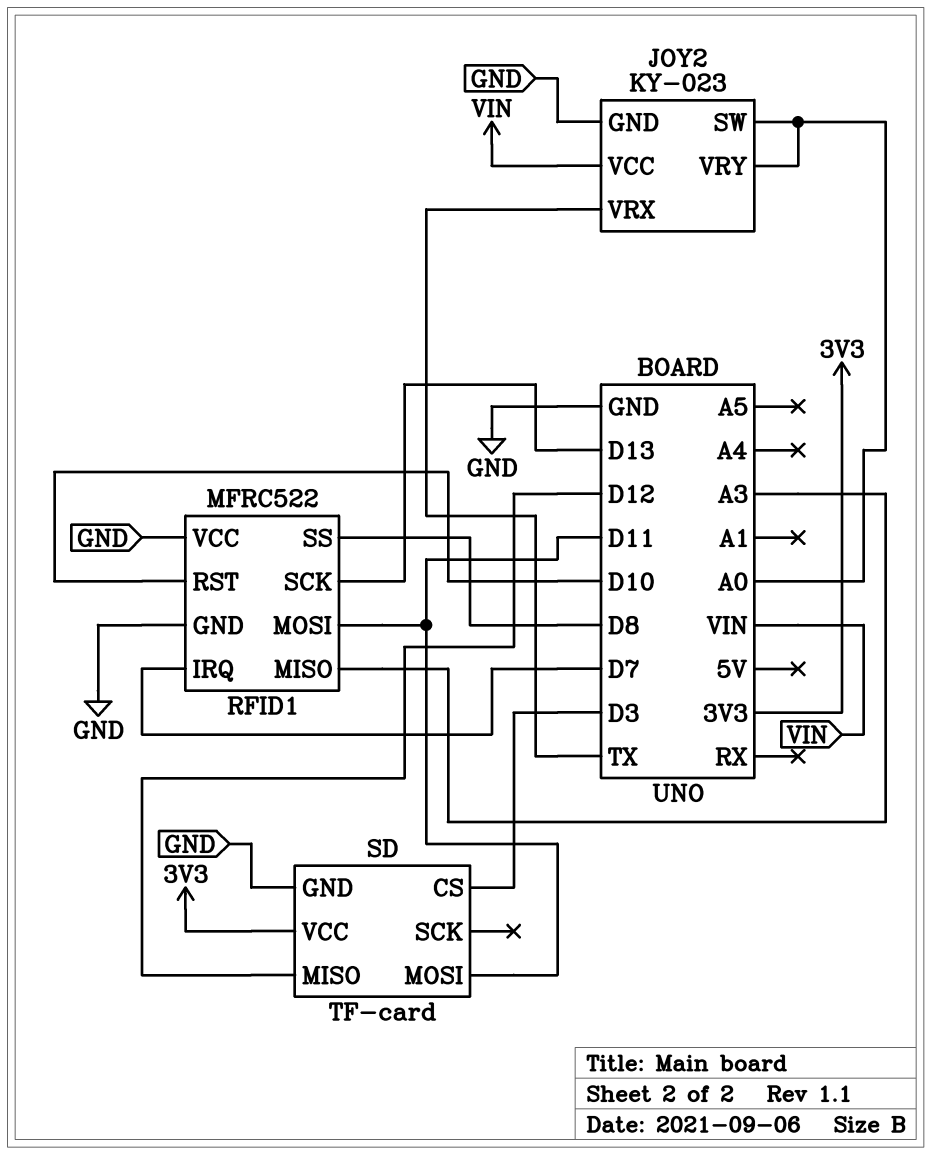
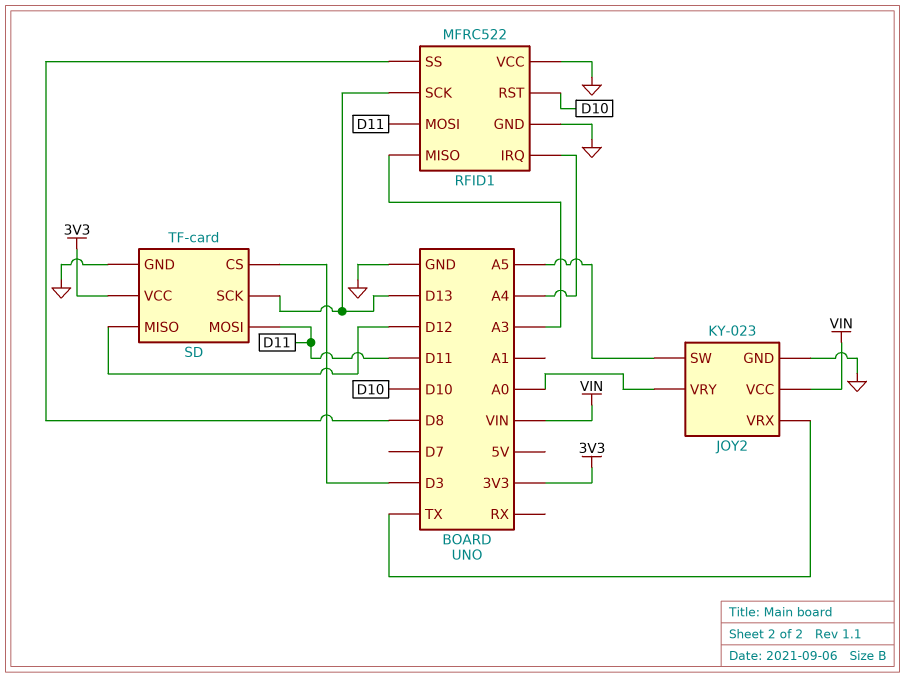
JOY2 pin SW: A0 -> A5
RFID1 pin IRQ: D7 -> A4
SD pin SCK: none -> D13

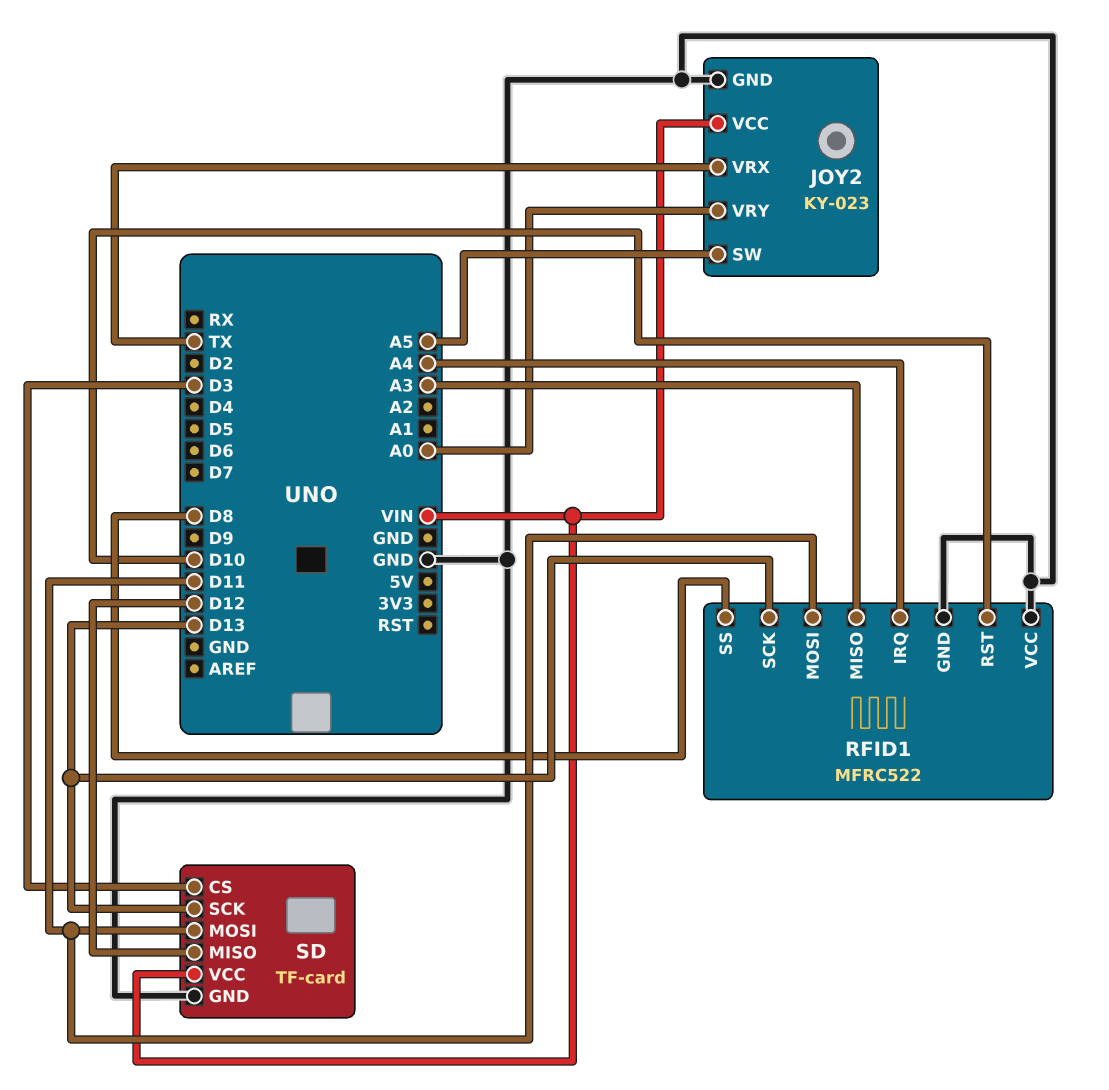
SD pin VCC: 3V3 -> VIN

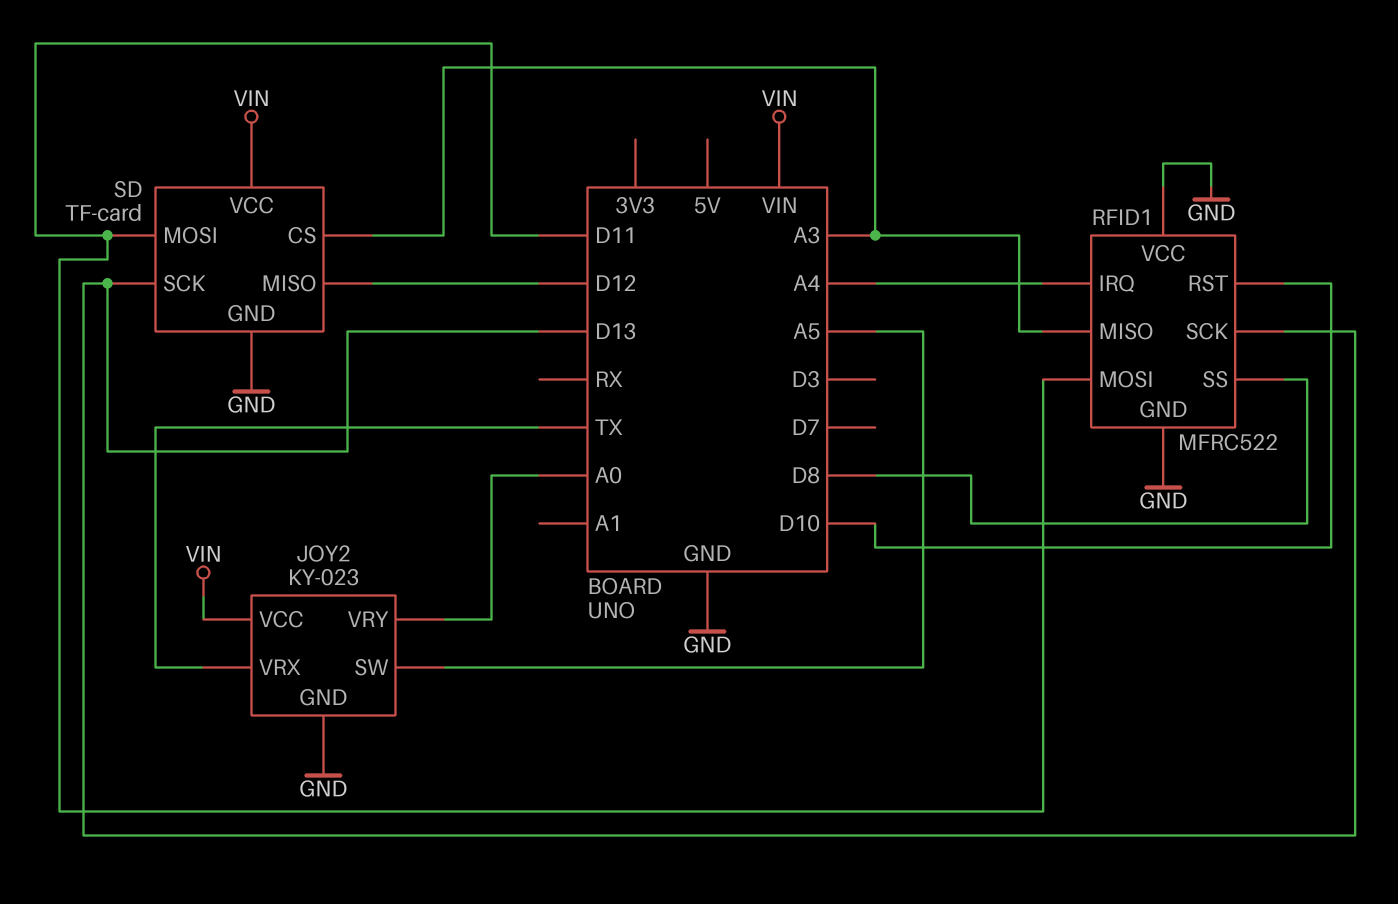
SD pin CS: D3 -> A3

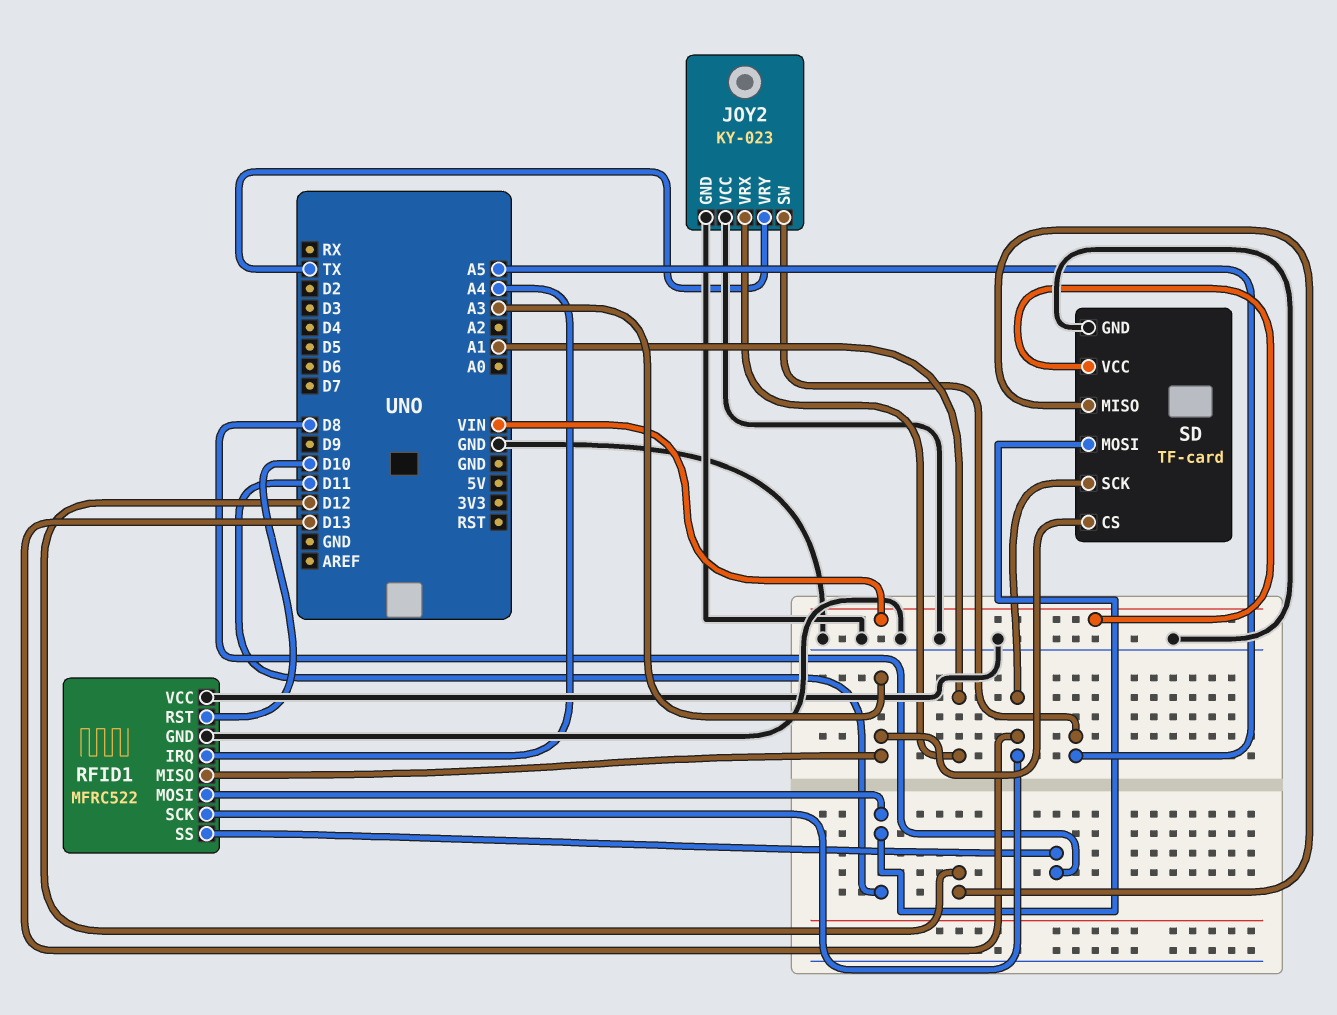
JOY2 pin VCC: VIN -> GND
JOY2 pin VRX: TX -> A1
JOY2 pin VRY: A0 -> TX

